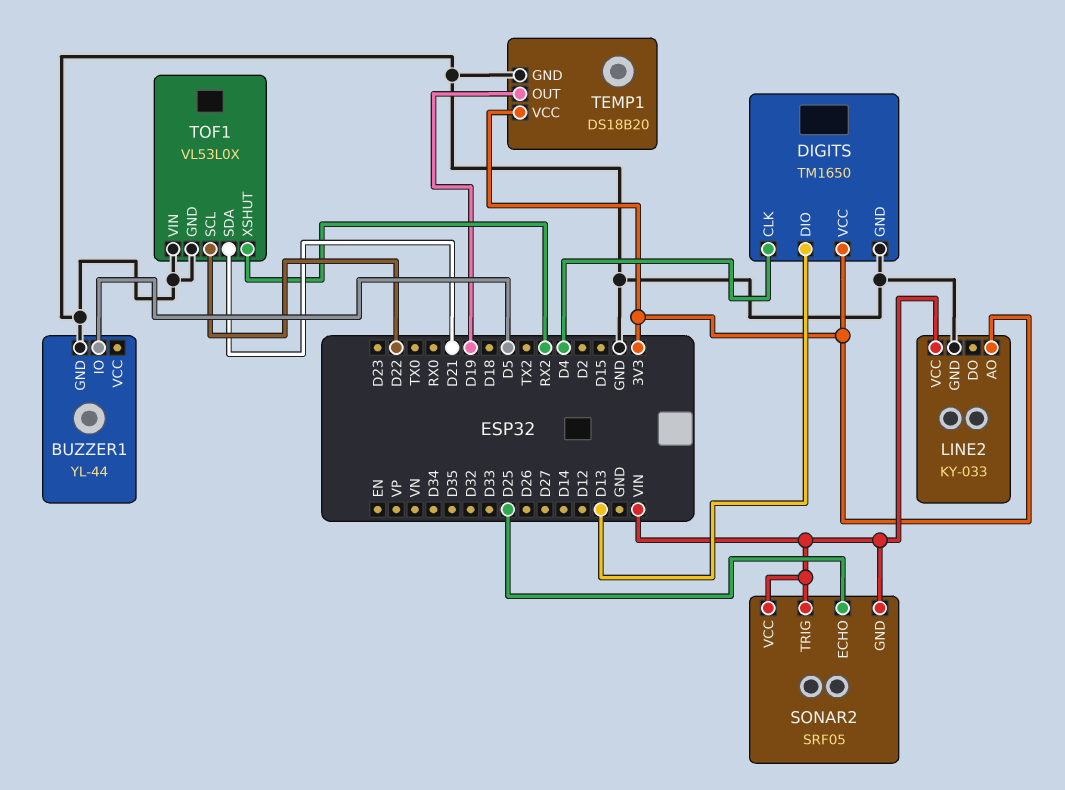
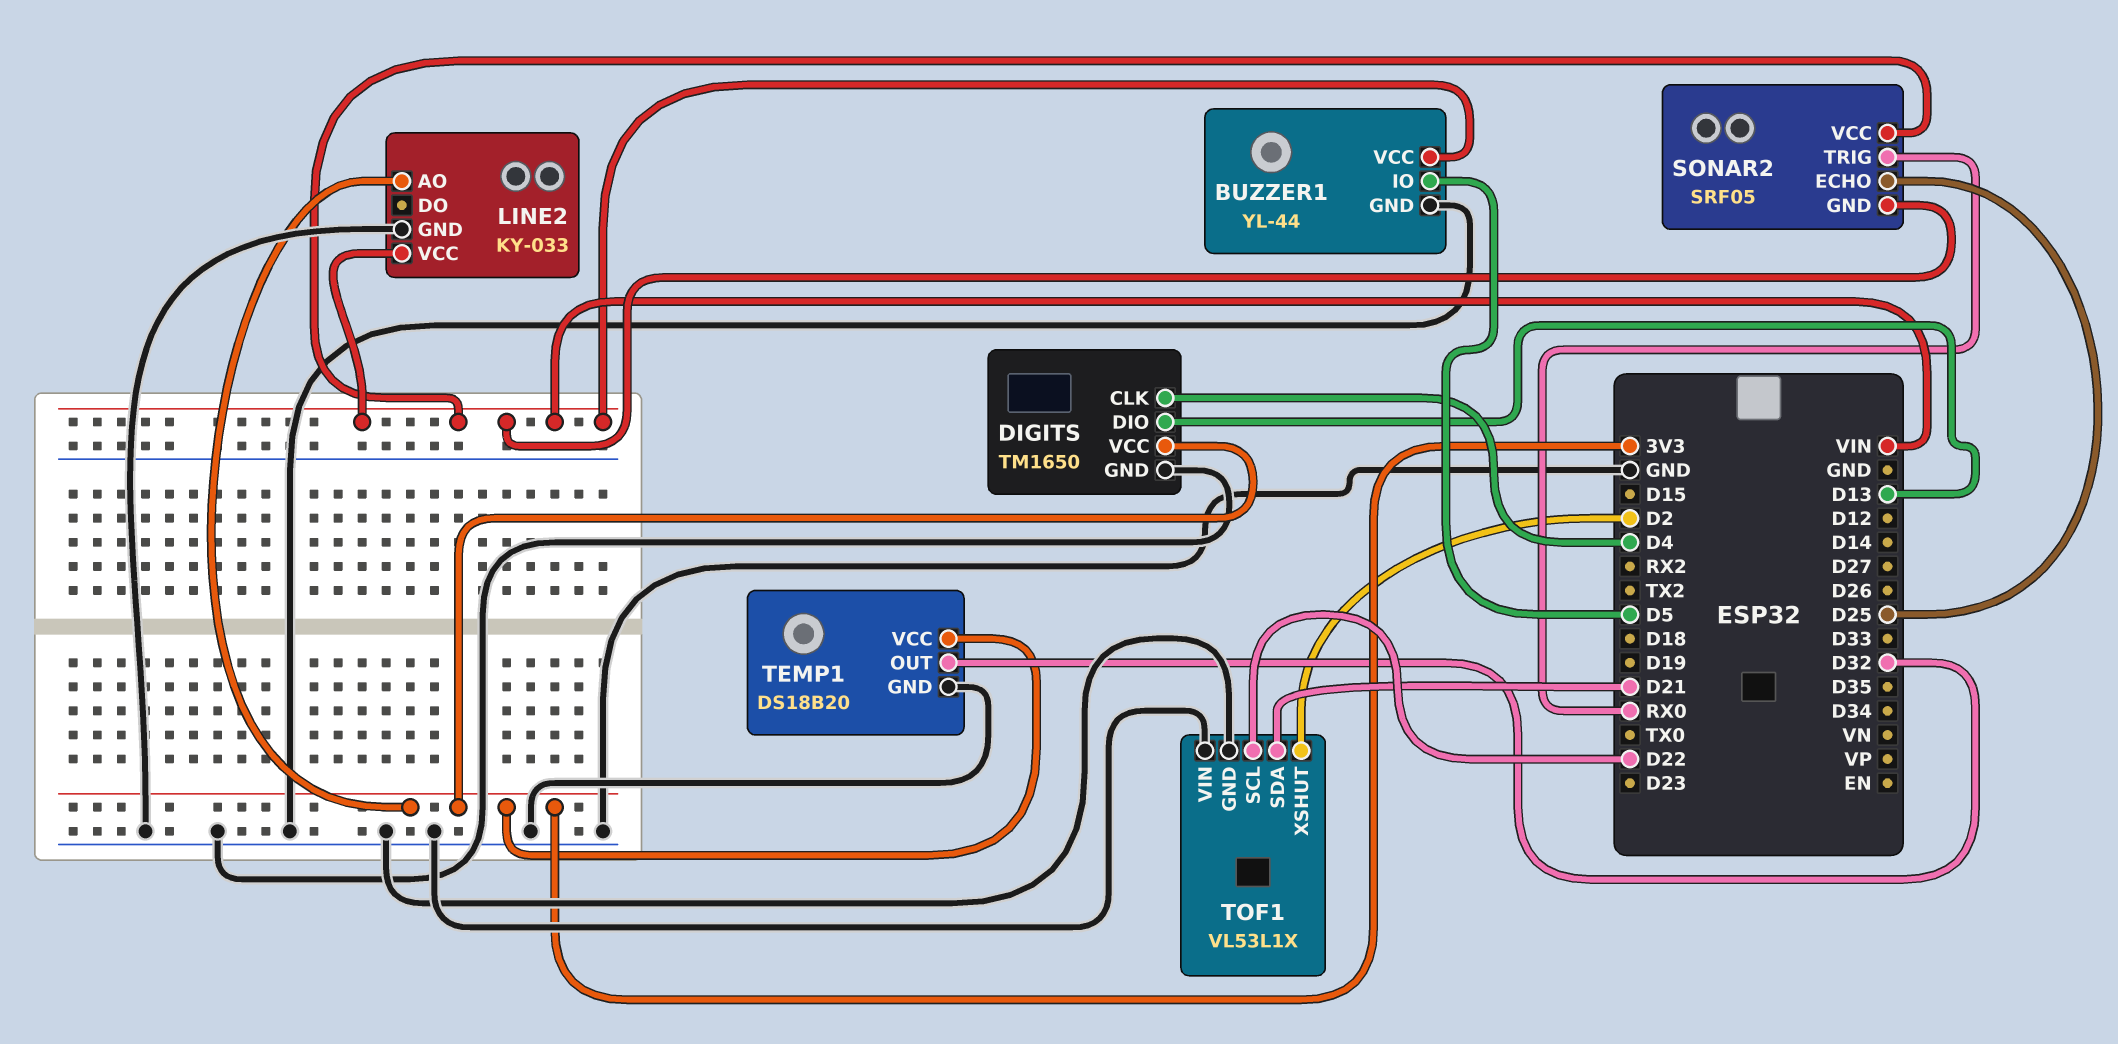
BUZZER1 pin VCC: none -> VIN
SONAR2 pin TRIG: VIN -> RX0
TEMP1 pin OUT: D19 -> D32
TOF1: VL53L0X -> VL53L1X
TOF1 pin XSHUT: RX2 -> D2

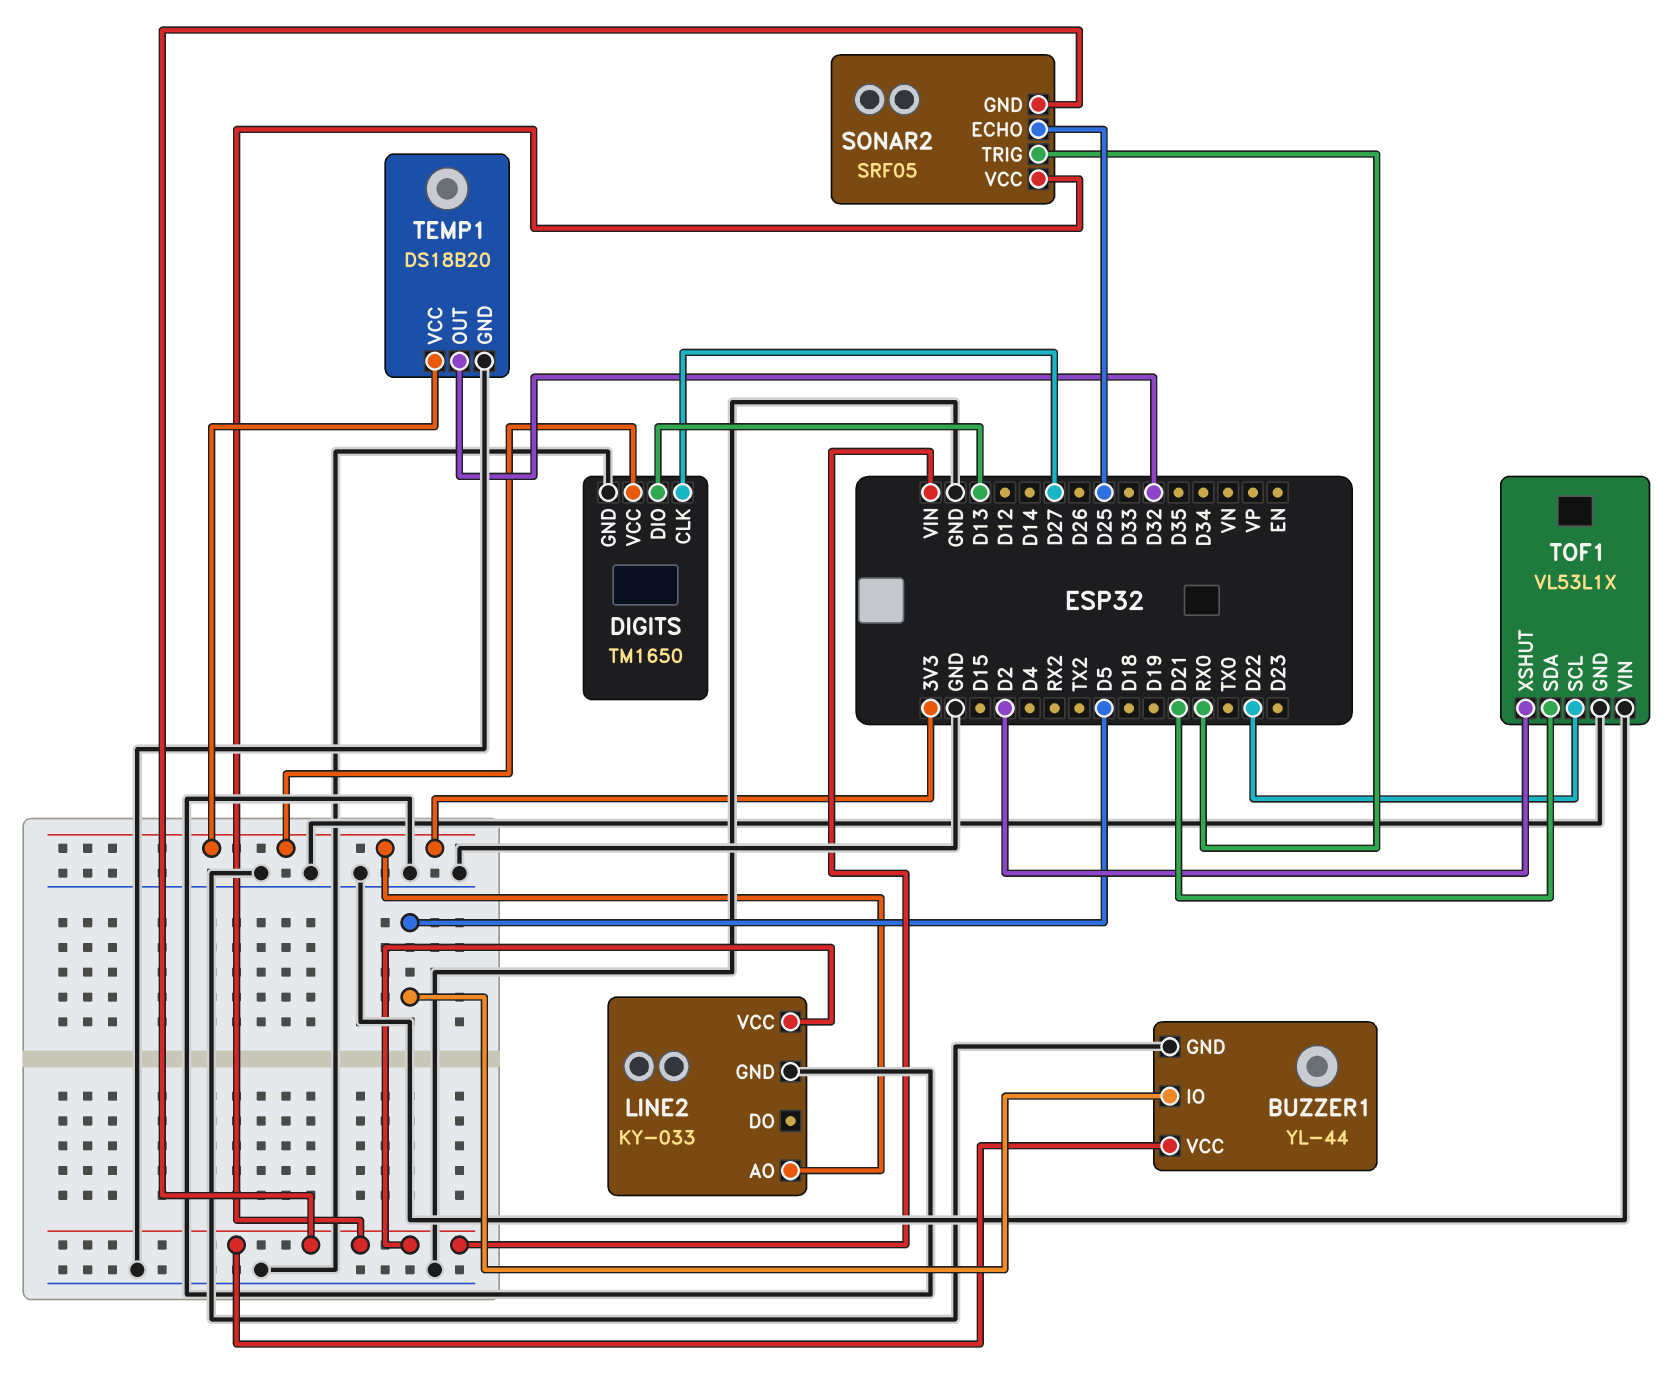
DIGITS pin CLK: D4 -> D27

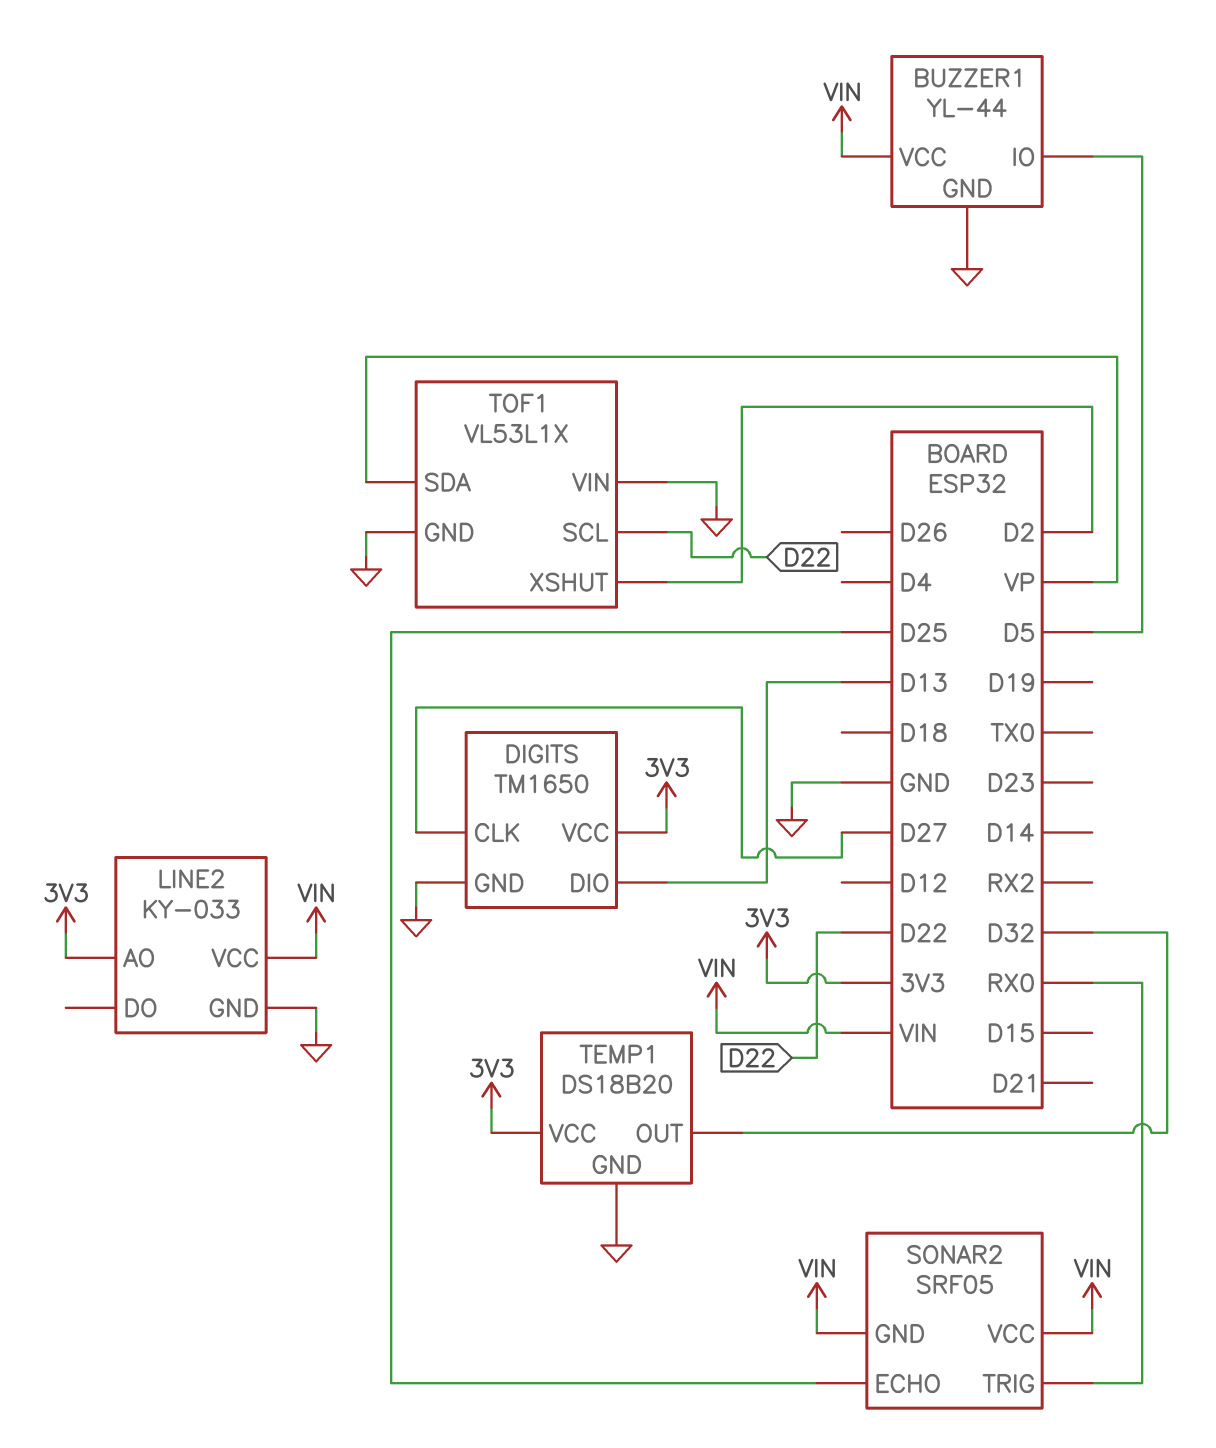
TOF1 pin SDA: D21 -> VP

